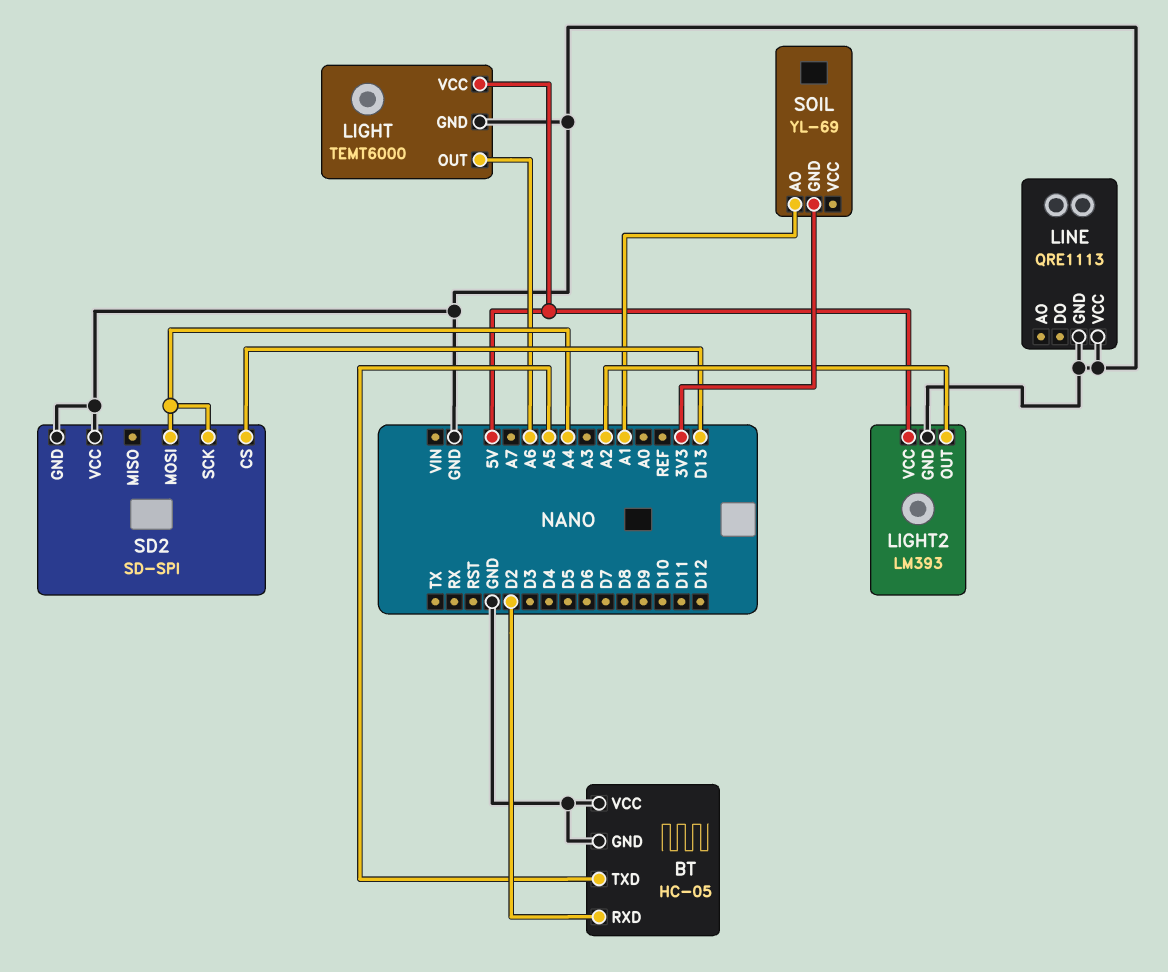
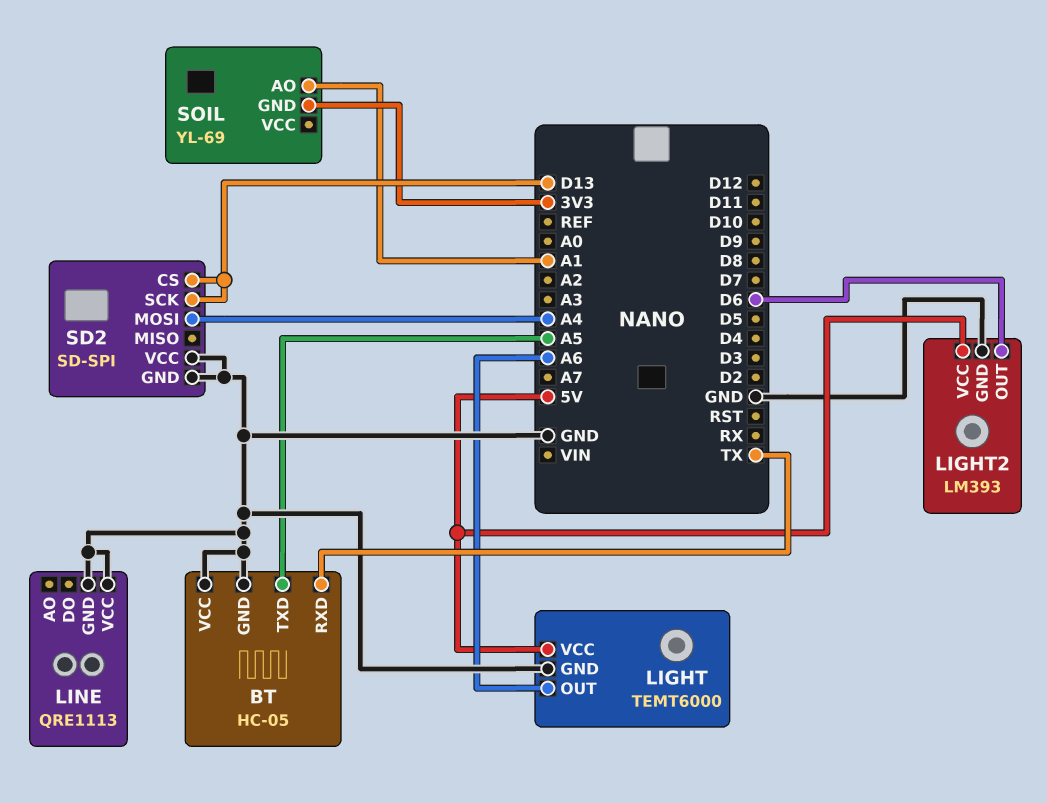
BT pin RXD: D2 -> TX
LIGHT2 pin OUT: A2 -> D6
SD2 pin SCK: A4 -> D13

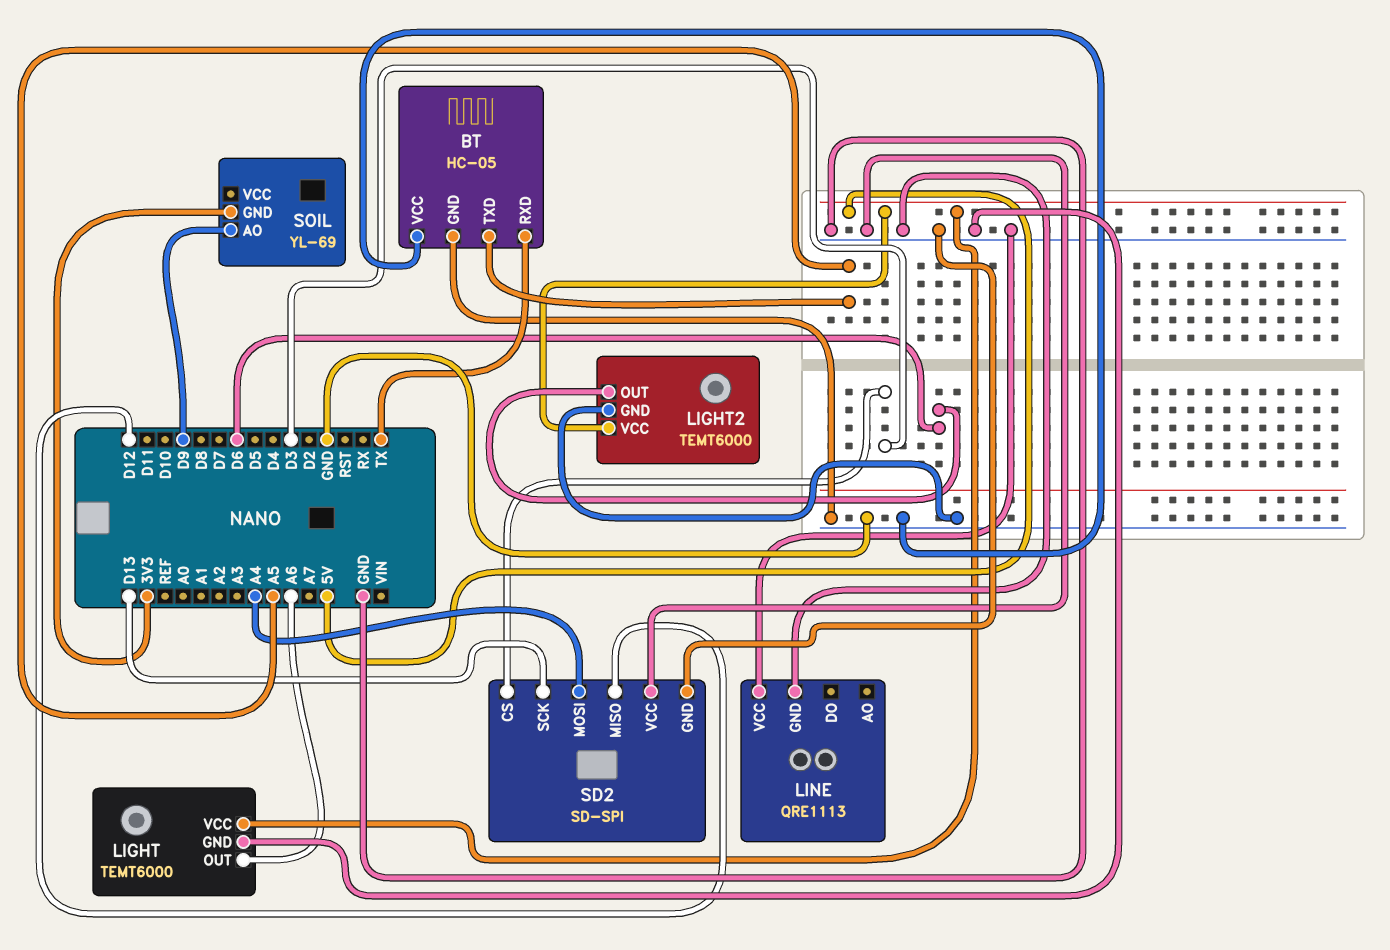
LIGHT2: LM393 -> TEMT6000
SD2 pin CS: D13 -> D3
SD2 pin MISO: none -> D12
SOIL pin AO: A1 -> D9

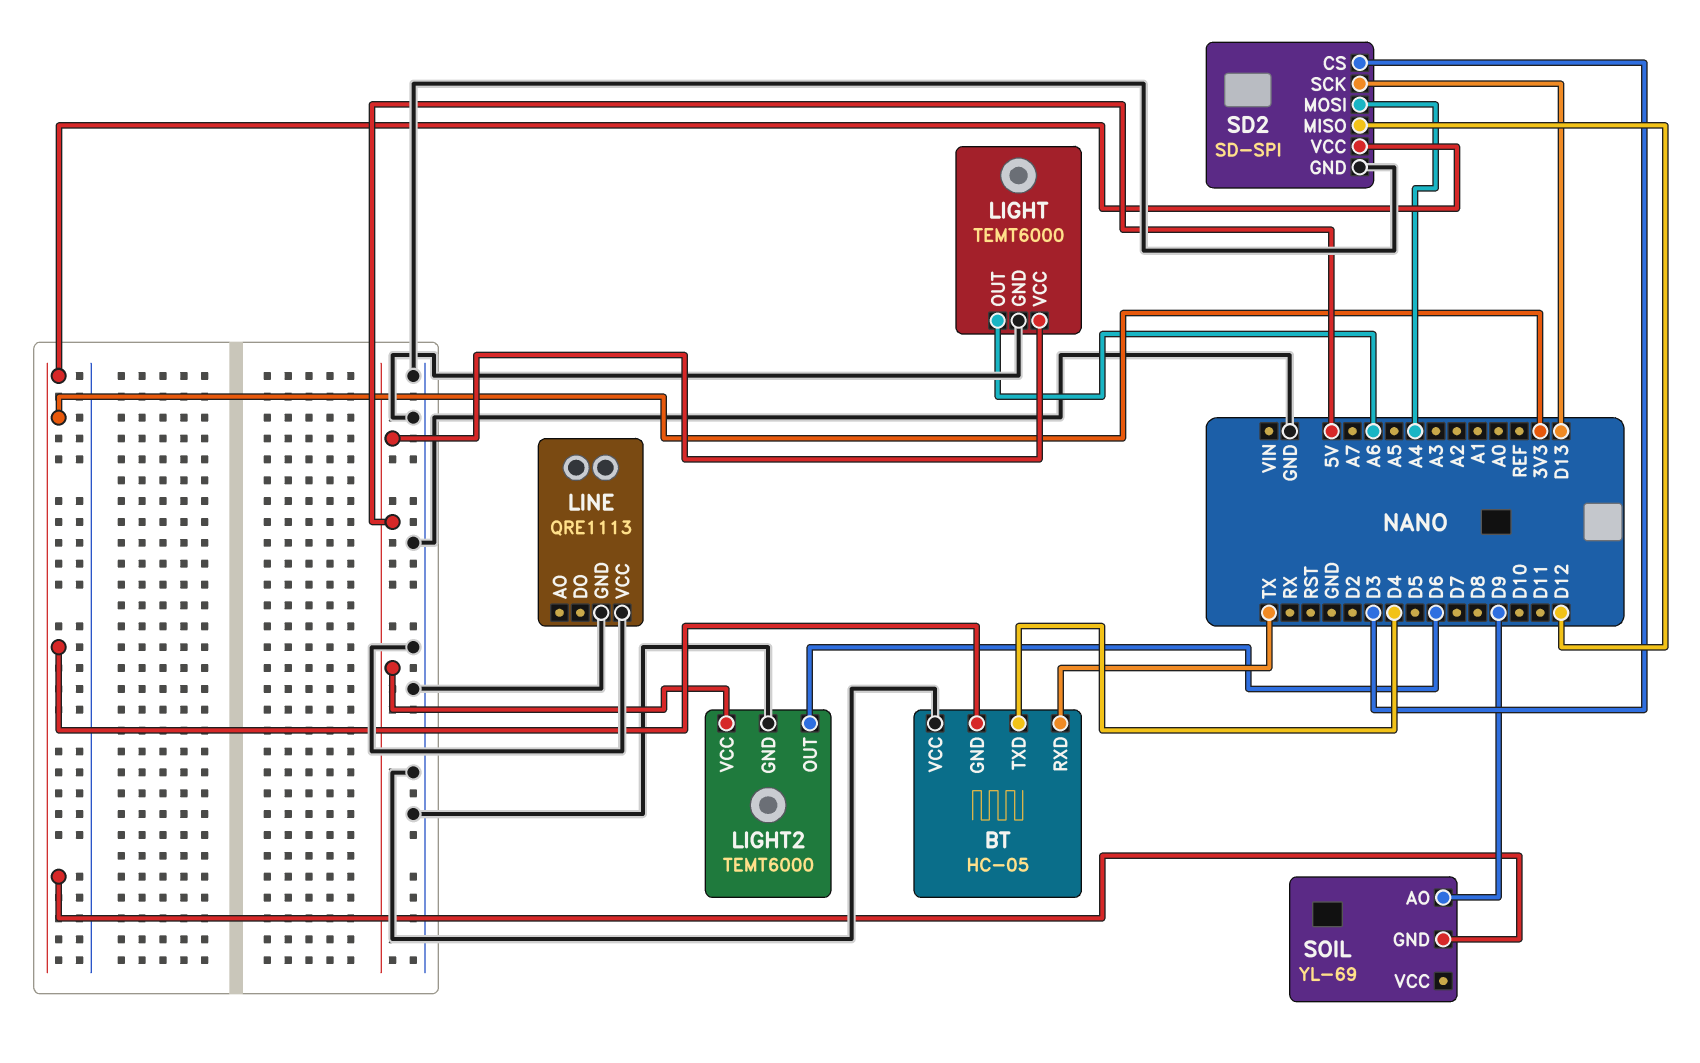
BT pin GND: GND -> 3V3
BT pin TXD: A5 -> D4
SD2 pin VCC: GND -> 3V3

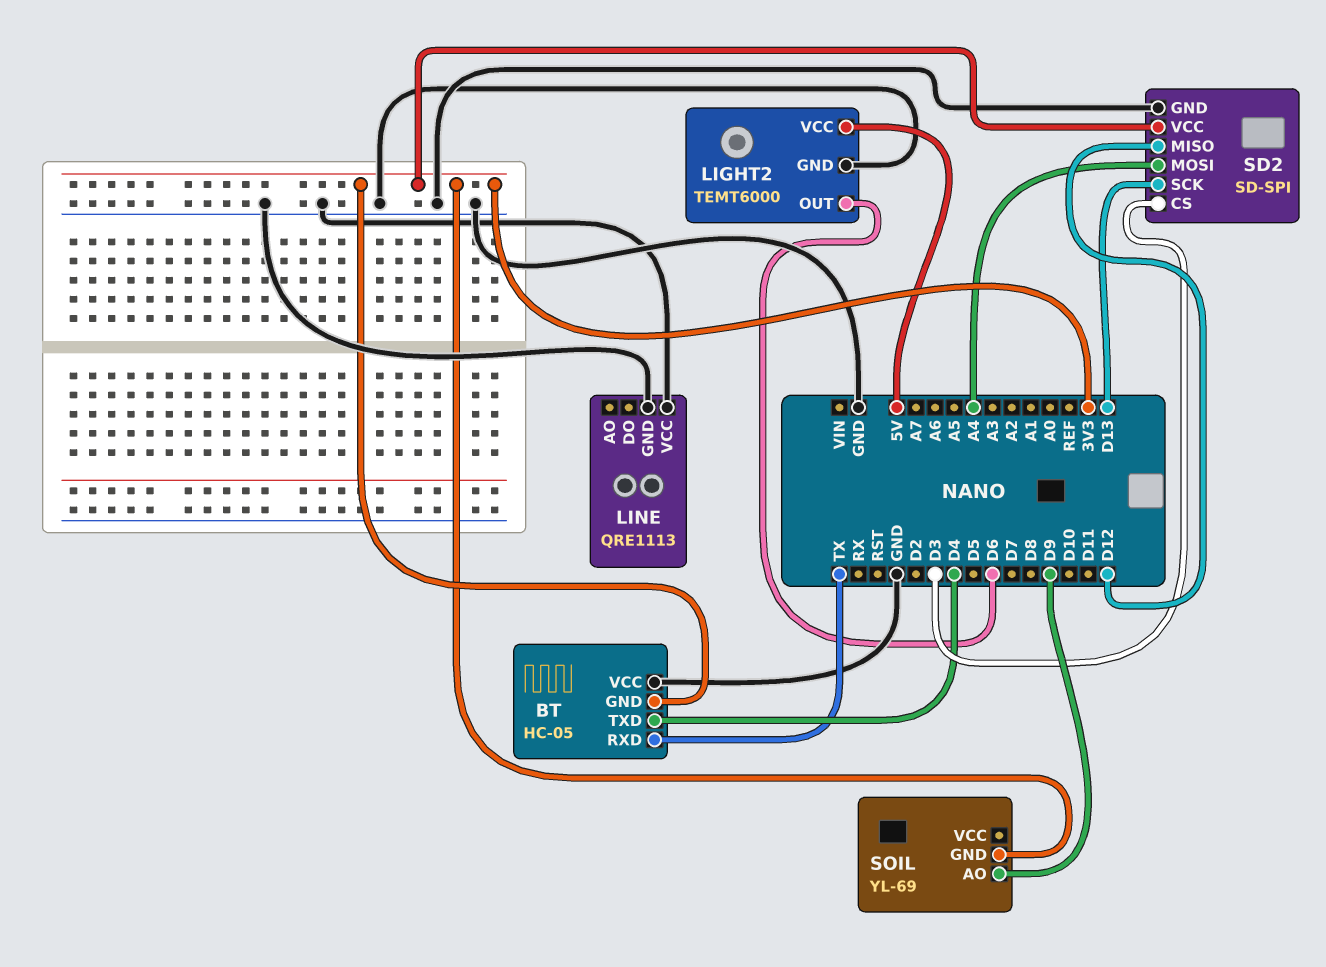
LIGHT: TEMT6000 -> none
LIGHT pin GND: GND -> none
LIGHT pin OUT: A6 -> none
LIGHT pin VCC: 5V -> none

